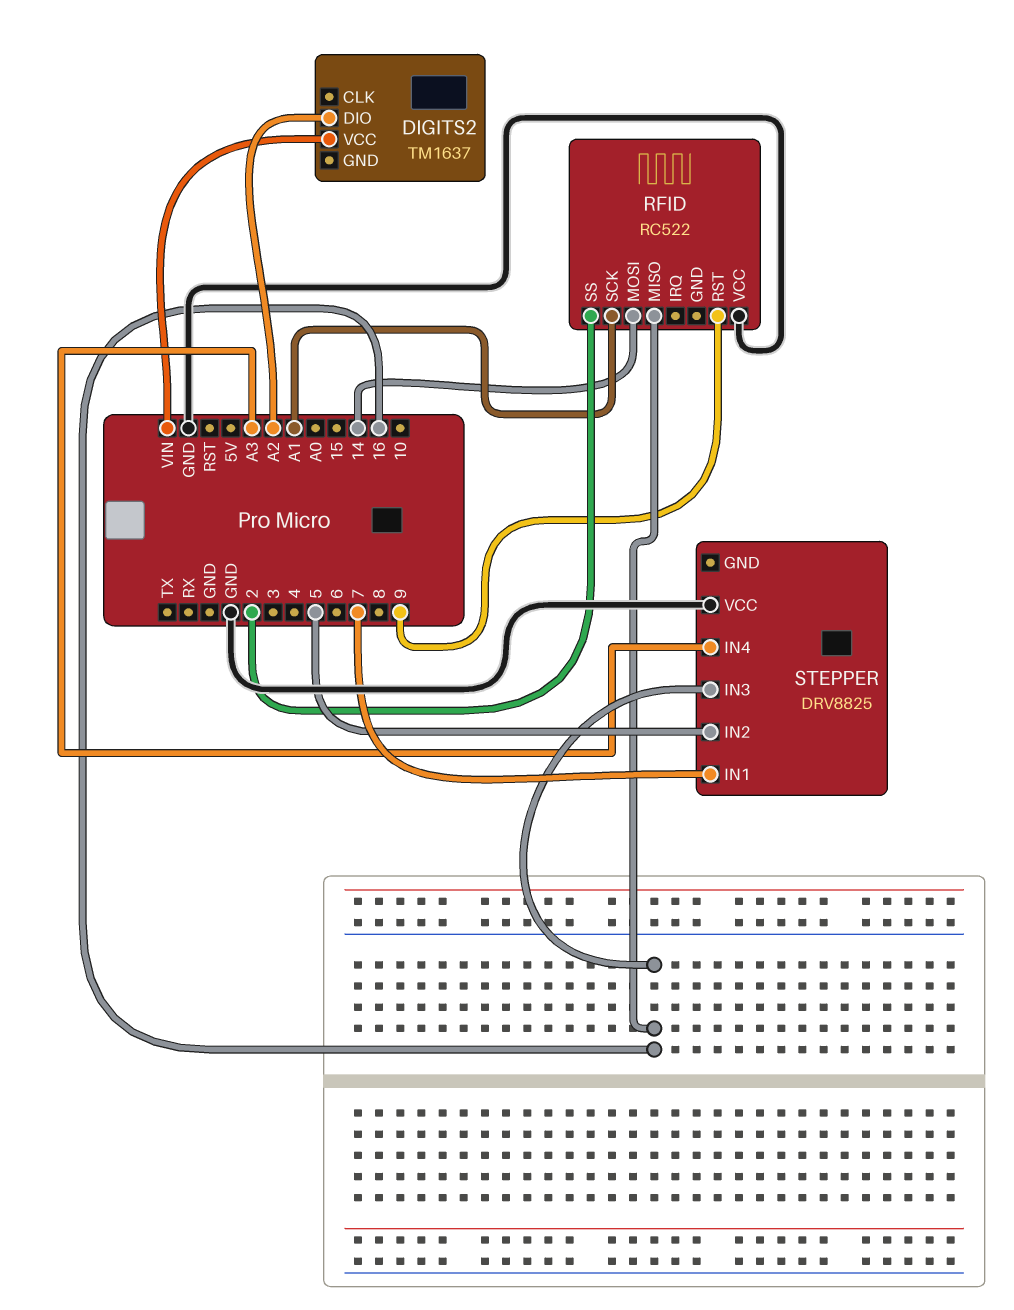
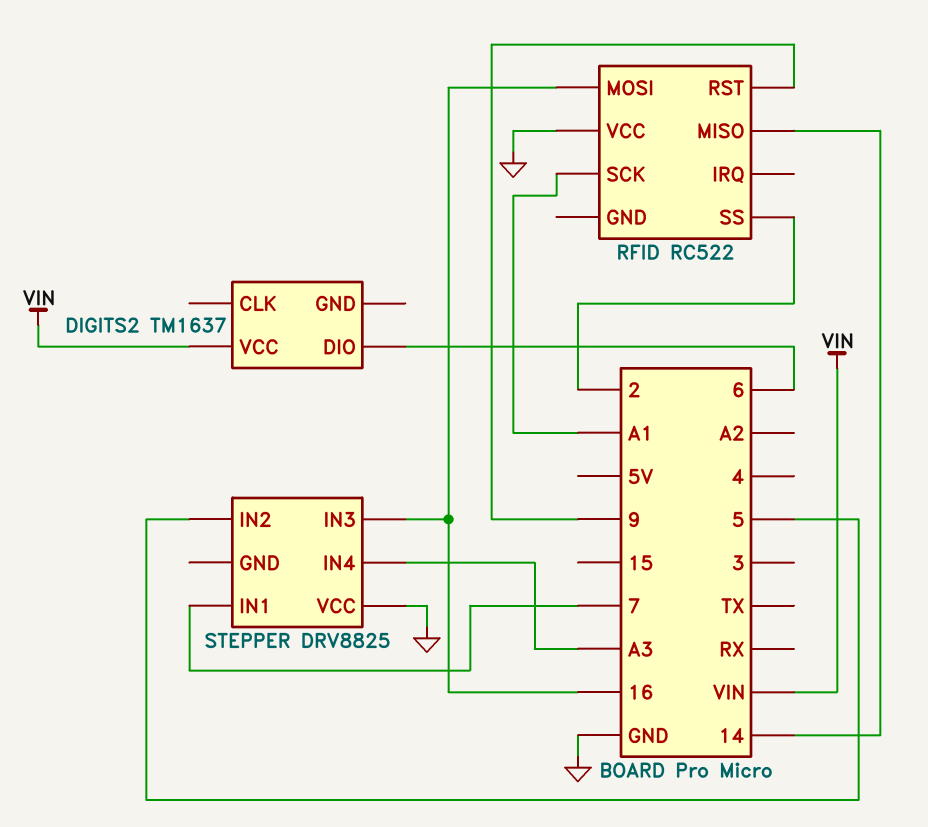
DIGITS2 pin DIO: A2 -> 6
RFID pin MISO: 16 -> 14
RFID pin MOSI: 14 -> 16

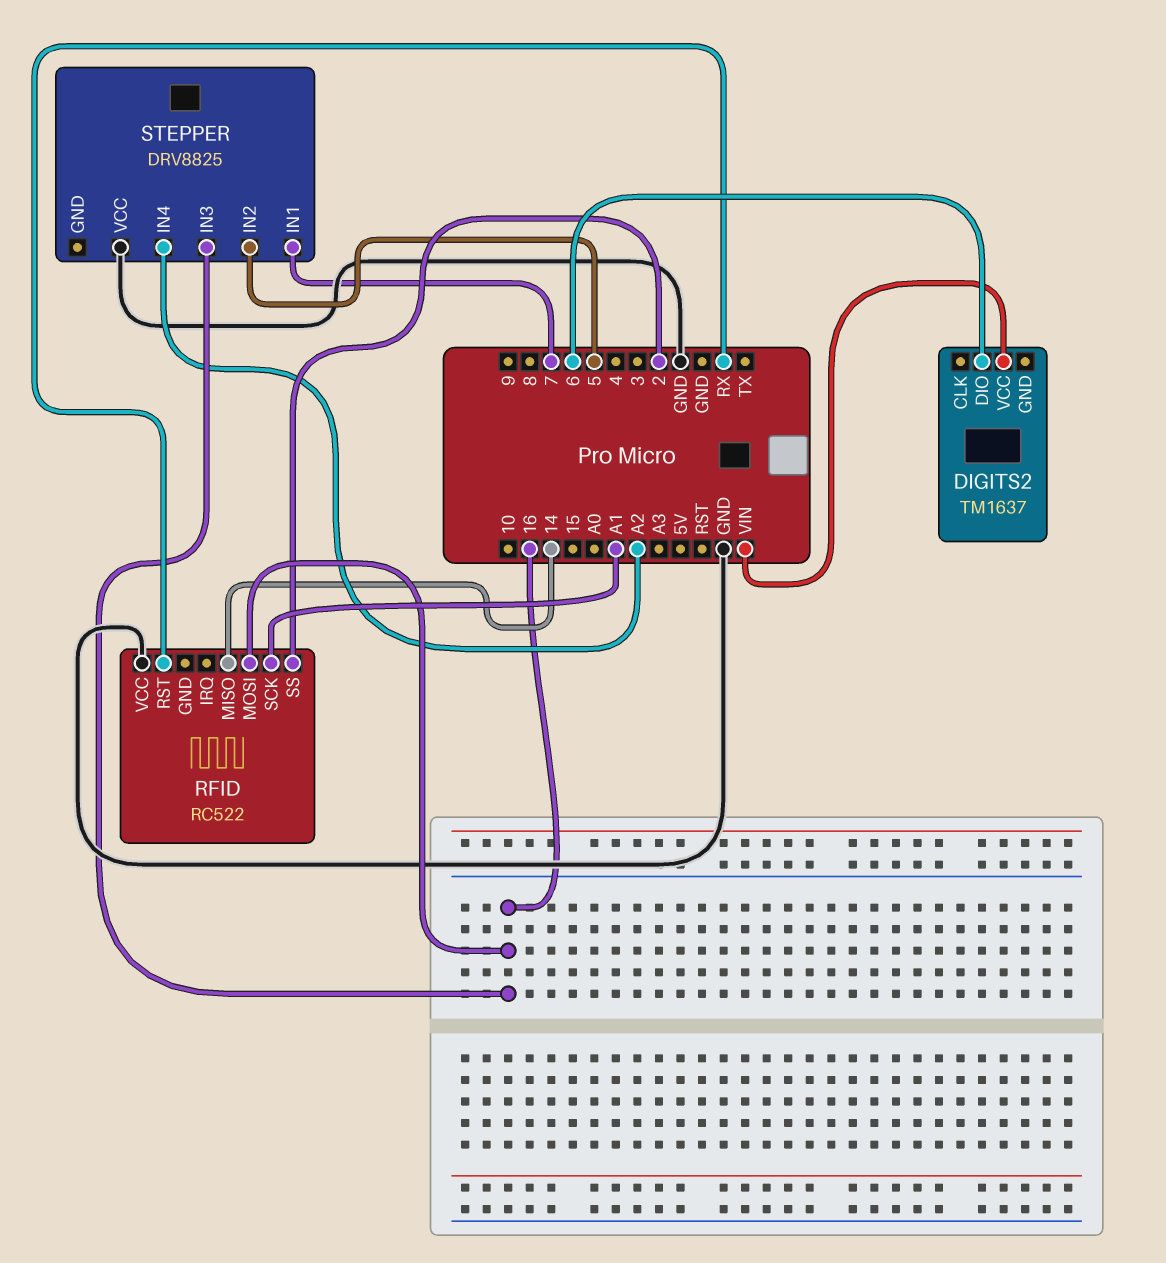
RFID pin RST: 9 -> RX
STEPPER pin IN4: A3 -> A2

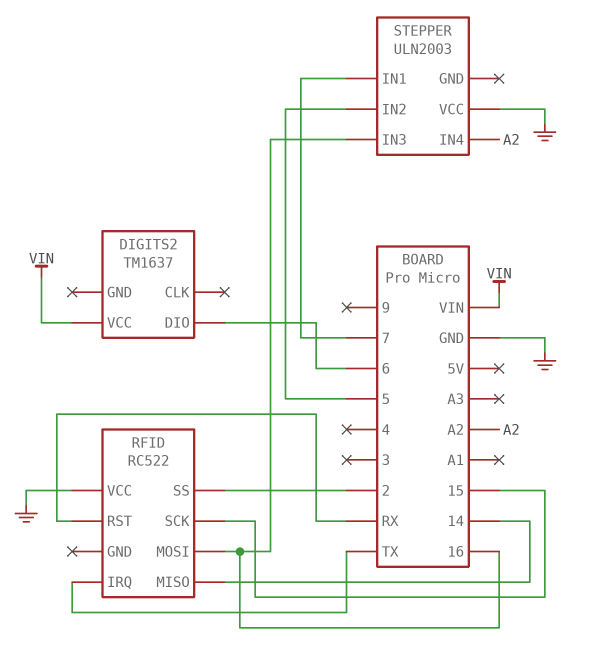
RFID pin IRQ: none -> TX
RFID pin SCK: A1 -> 15
STEPPER: DRV8825 -> ULN2003

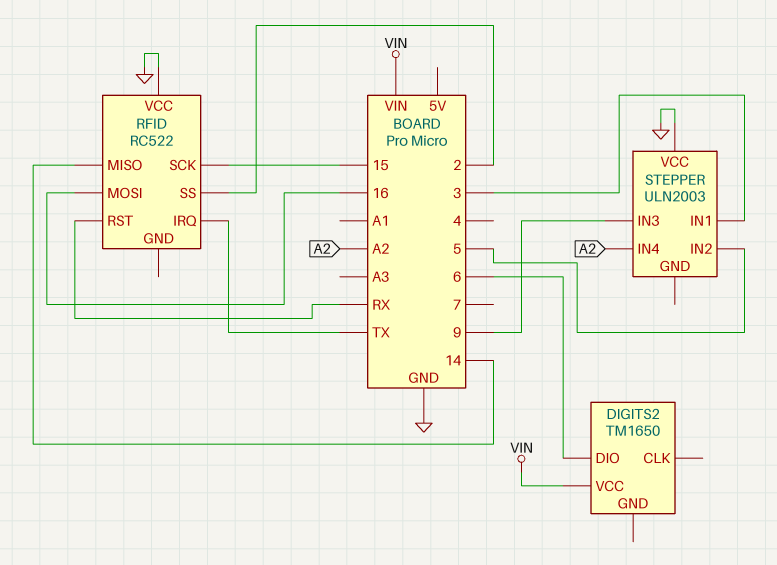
DIGITS2: TM1637 -> TM1650
STEPPER pin IN1: 7 -> 3
STEPPER pin IN3: 16 -> 9

